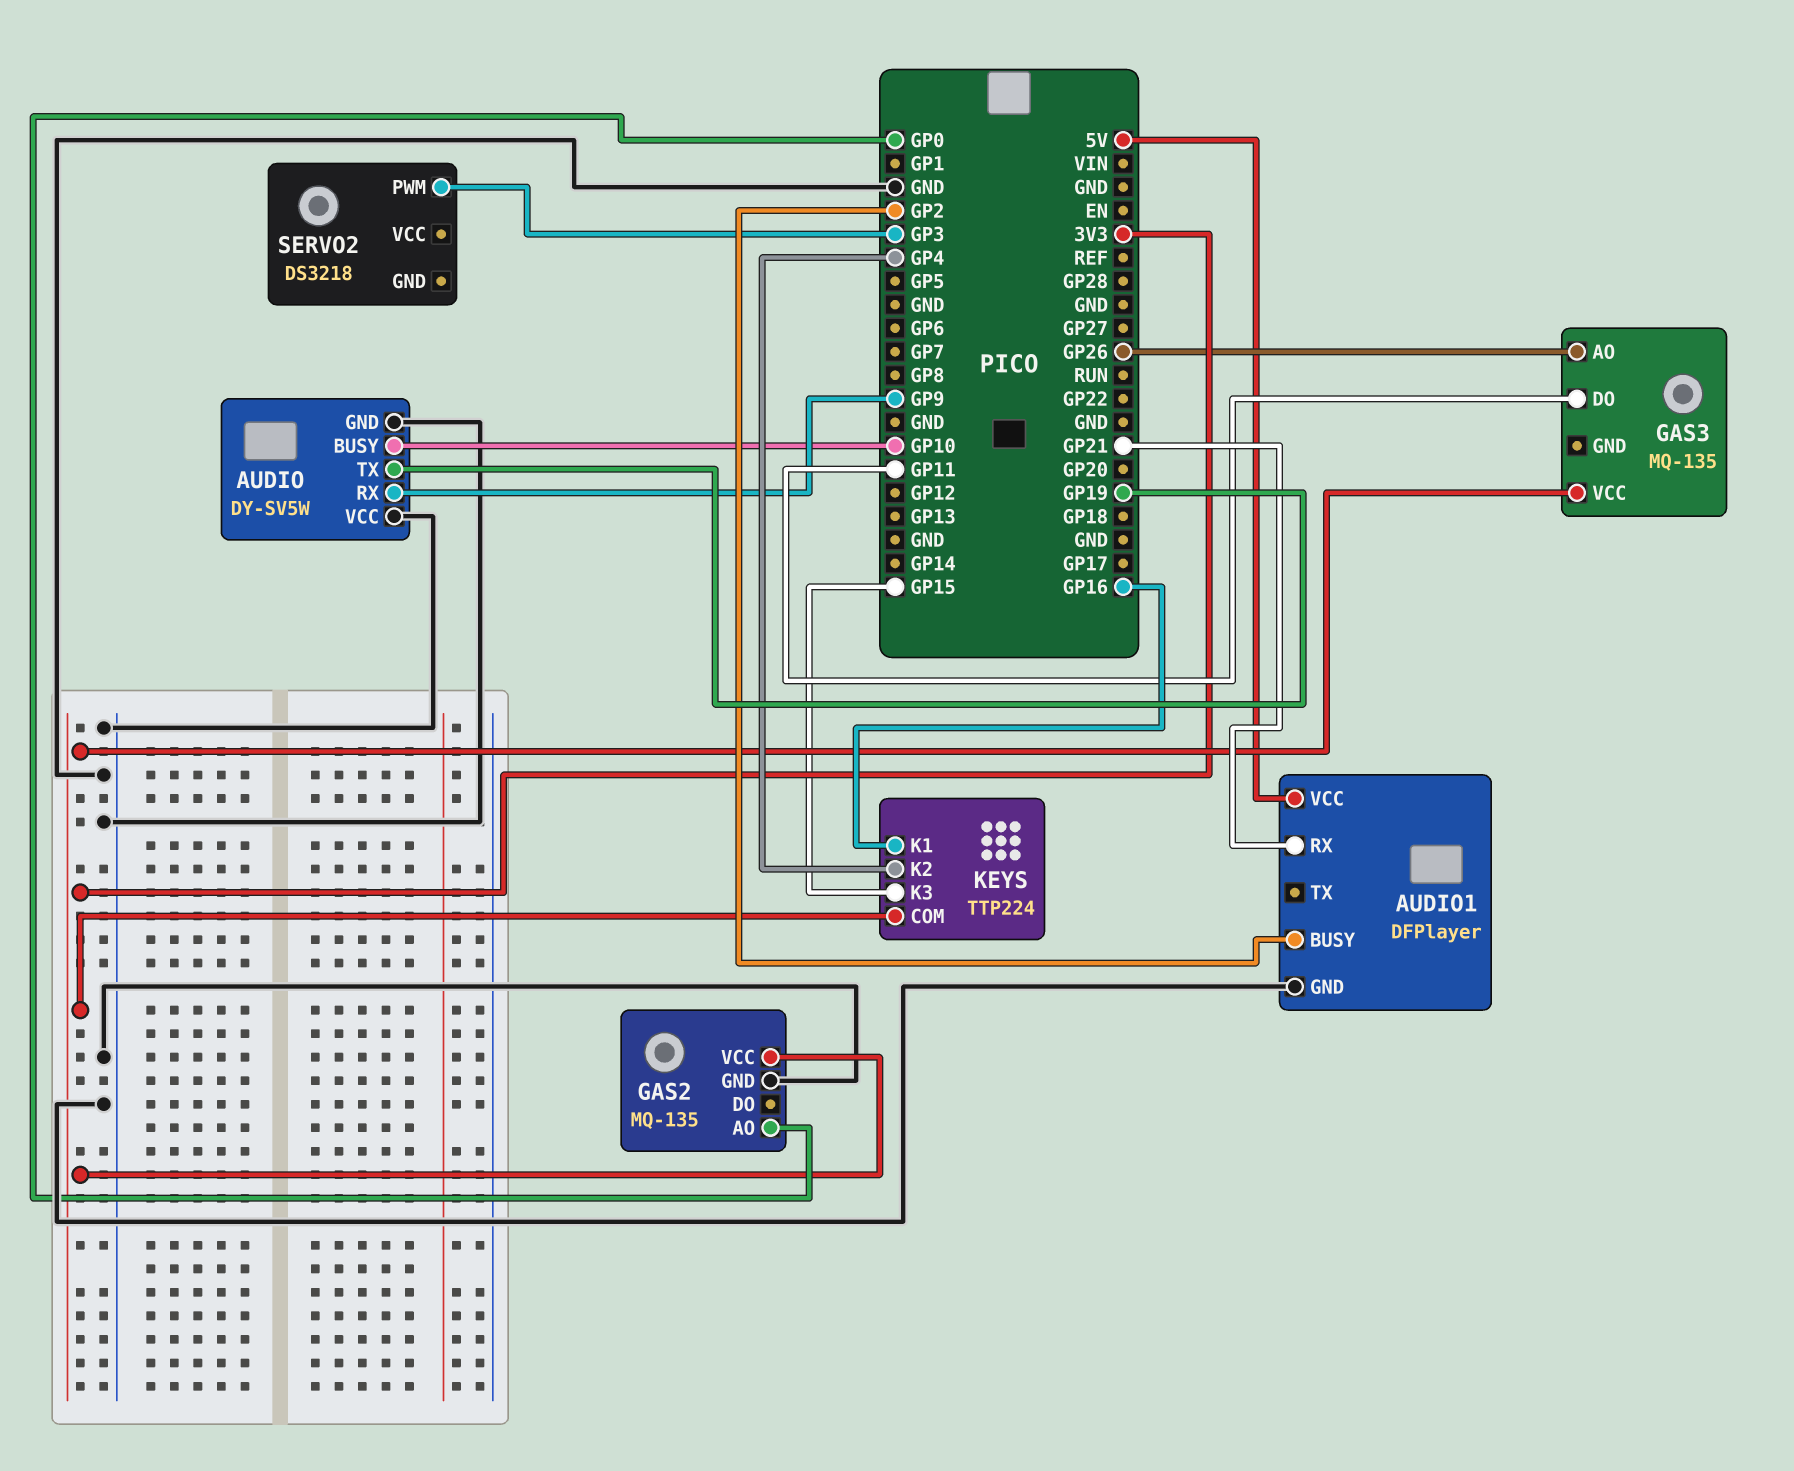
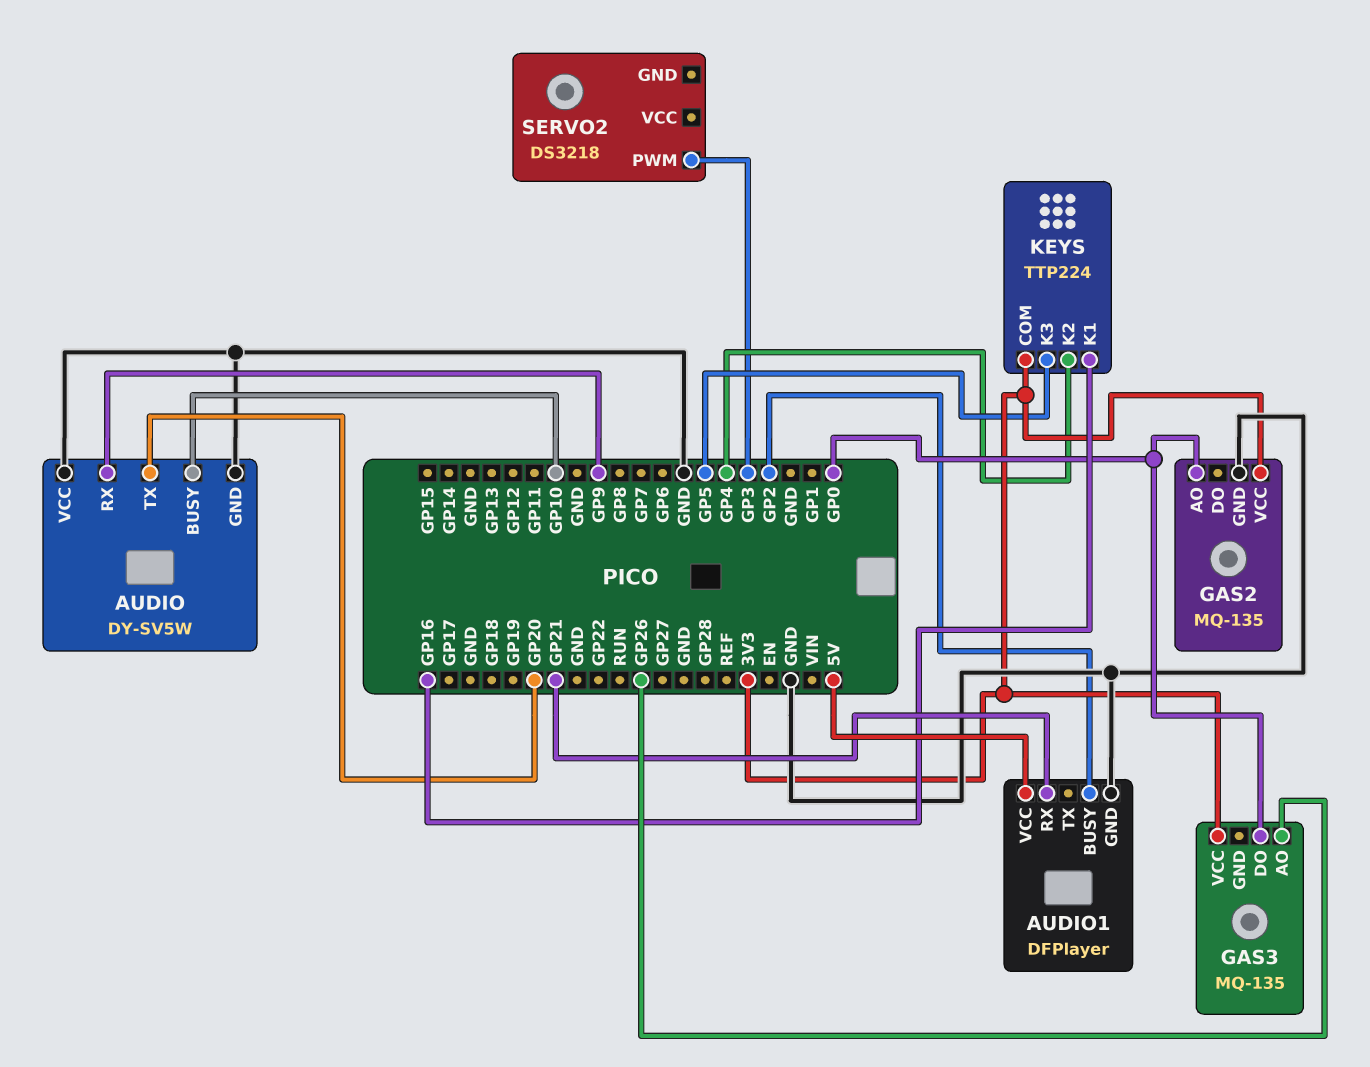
AUDIO pin TX: GP19 -> GP20
GAS3 pin DO: GP11 -> GP0
KEYS pin K3: GP15 -> GP5

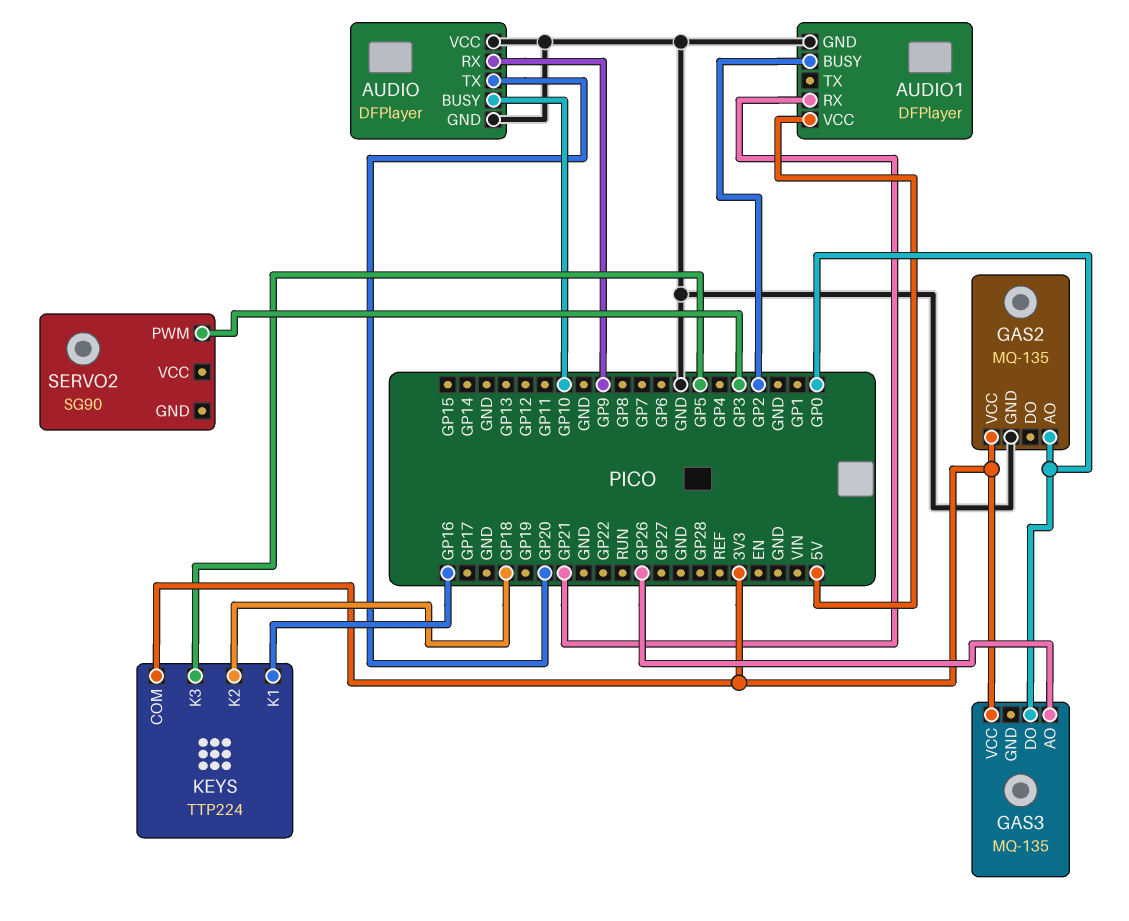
AUDIO: DY-SV5W -> DFPlayer
KEYS pin K2: GP4 -> GP18
SERVO2: DS3218 -> SG90

